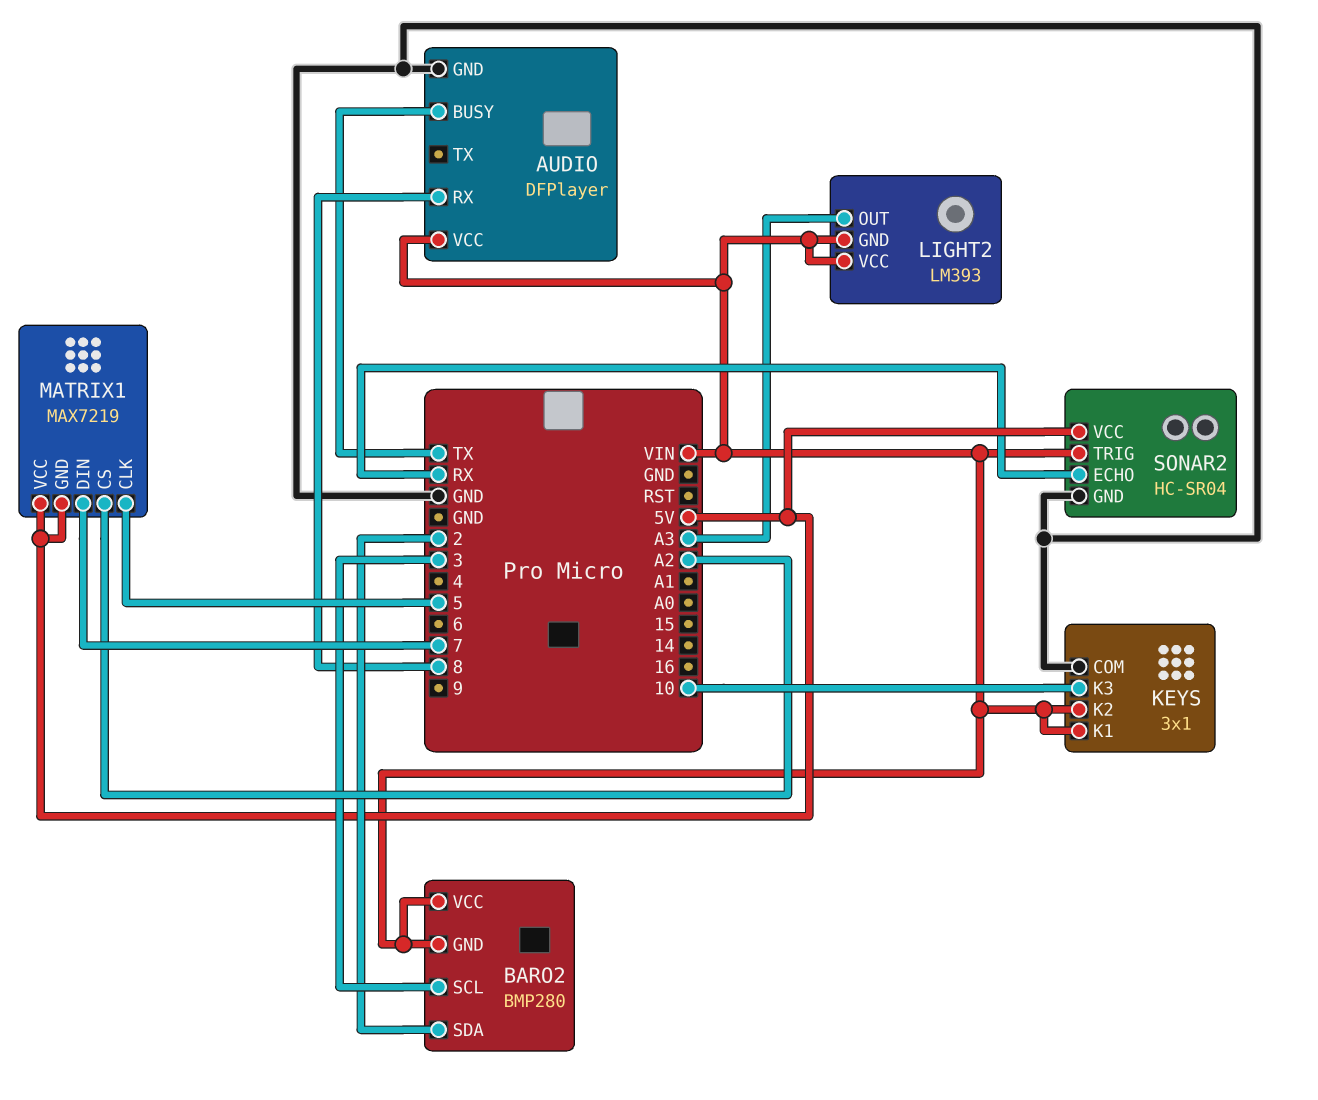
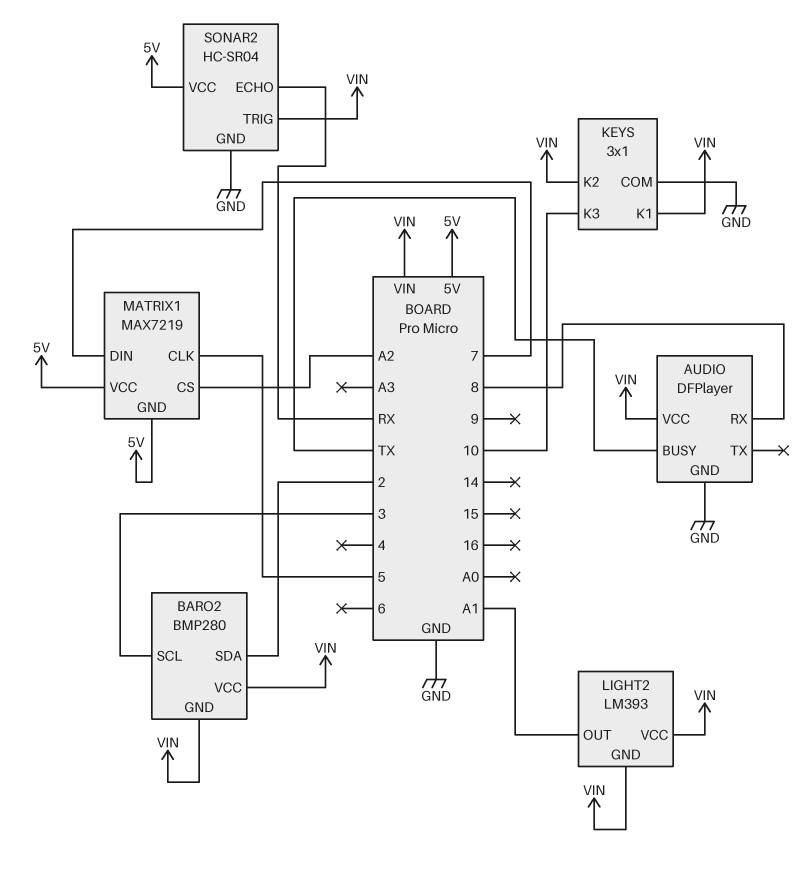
LIGHT2 pin OUT: A3 -> A1

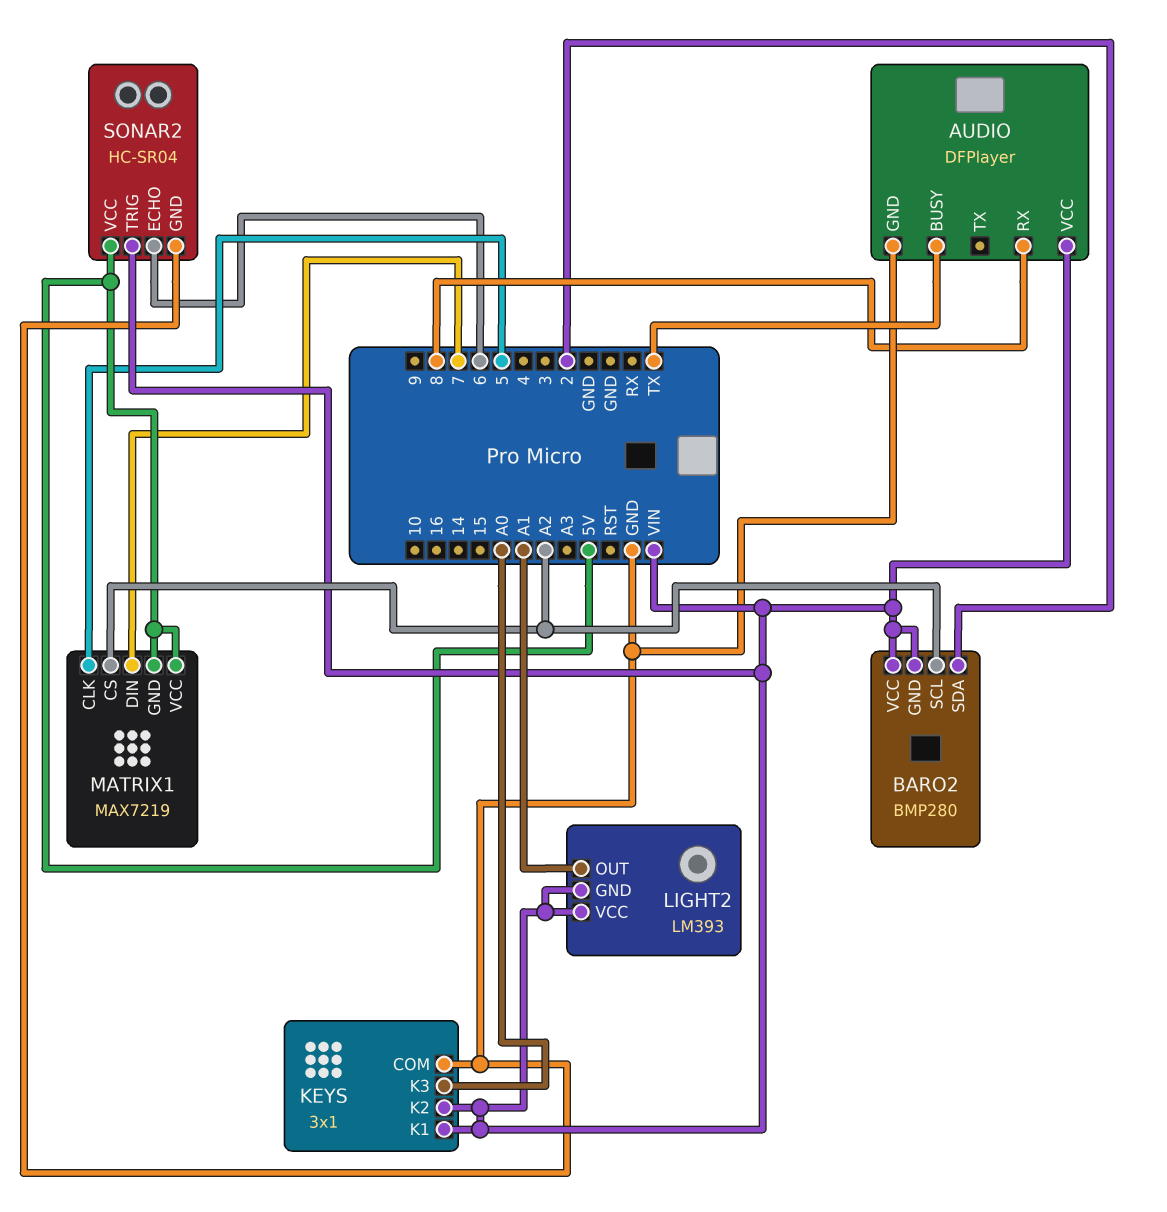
BARO2 pin SCL: 3 -> A2
KEYS pin K3: 10 -> A0
SONAR2 pin ECHO: RX -> 6

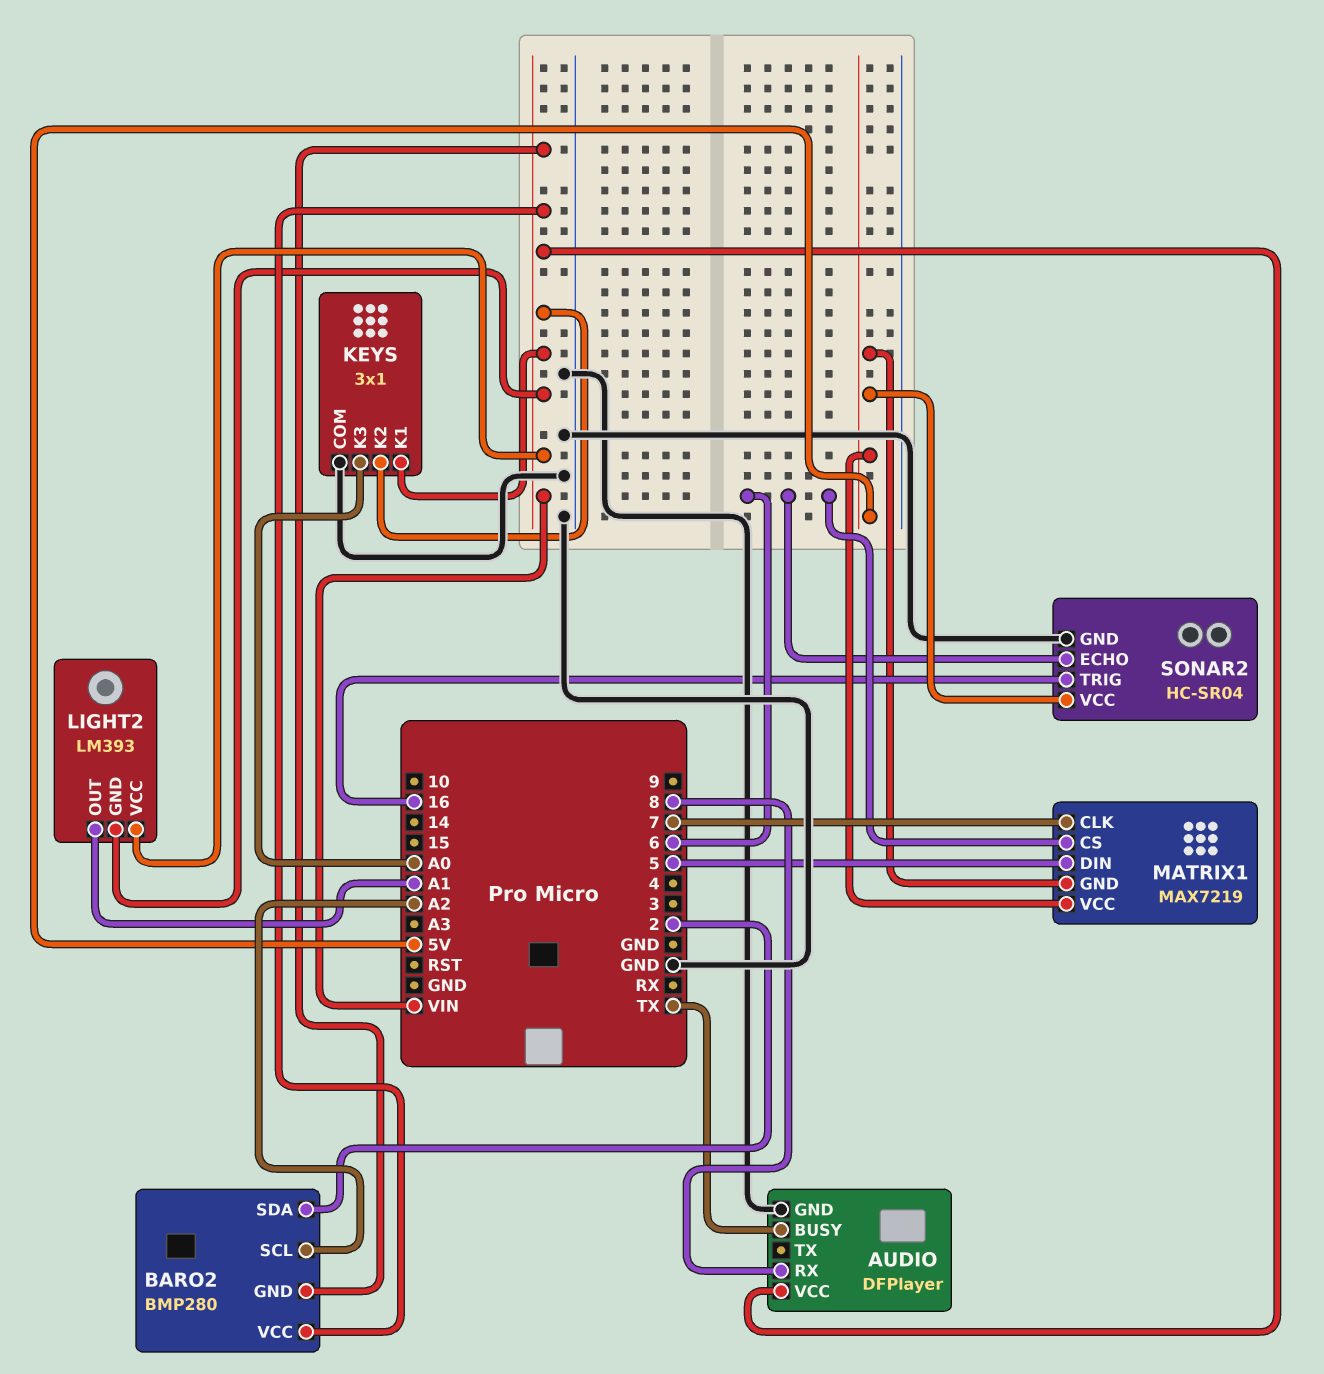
MATRIX1 pin CLK: 5 -> 7
MATRIX1 pin CS: A2 -> 6
MATRIX1 pin DIN: 7 -> 5
SONAR2 pin TRIG: VIN -> 16

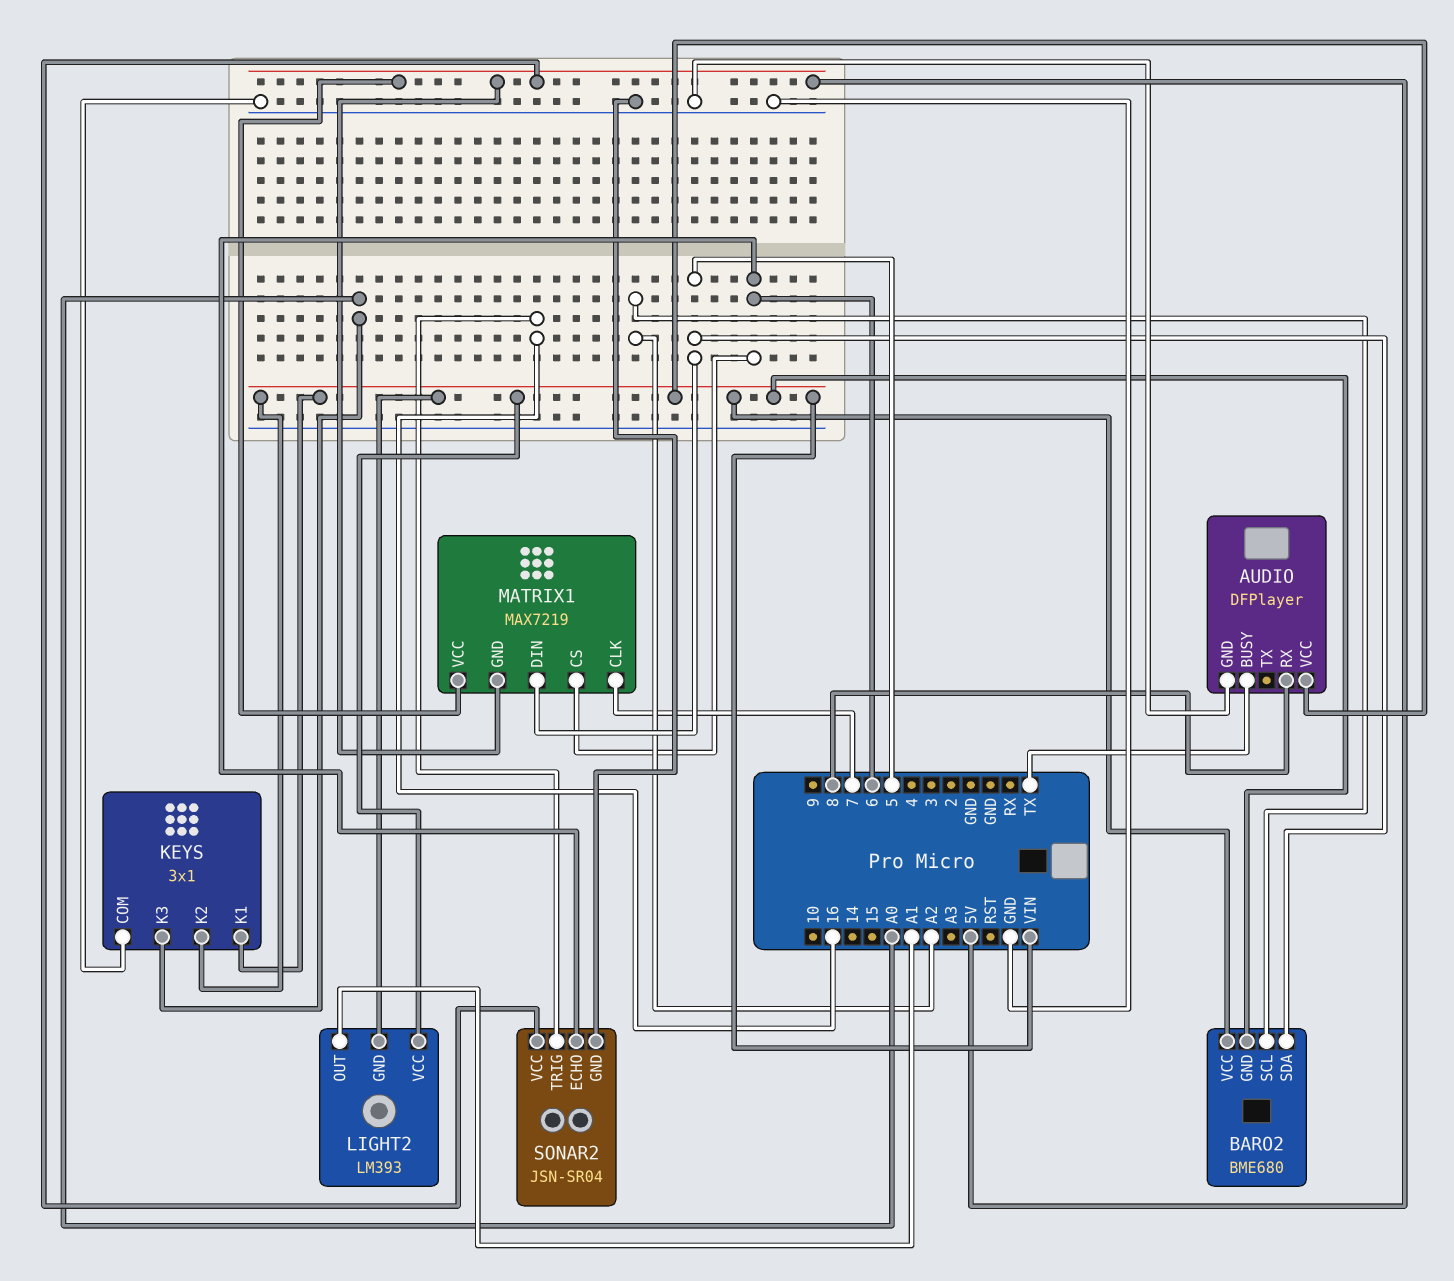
BARO2: BMP280 -> BME680
BARO2 pin SDA: 2 -> 5
SONAR2: HC-SR04 -> JSN-SR04

